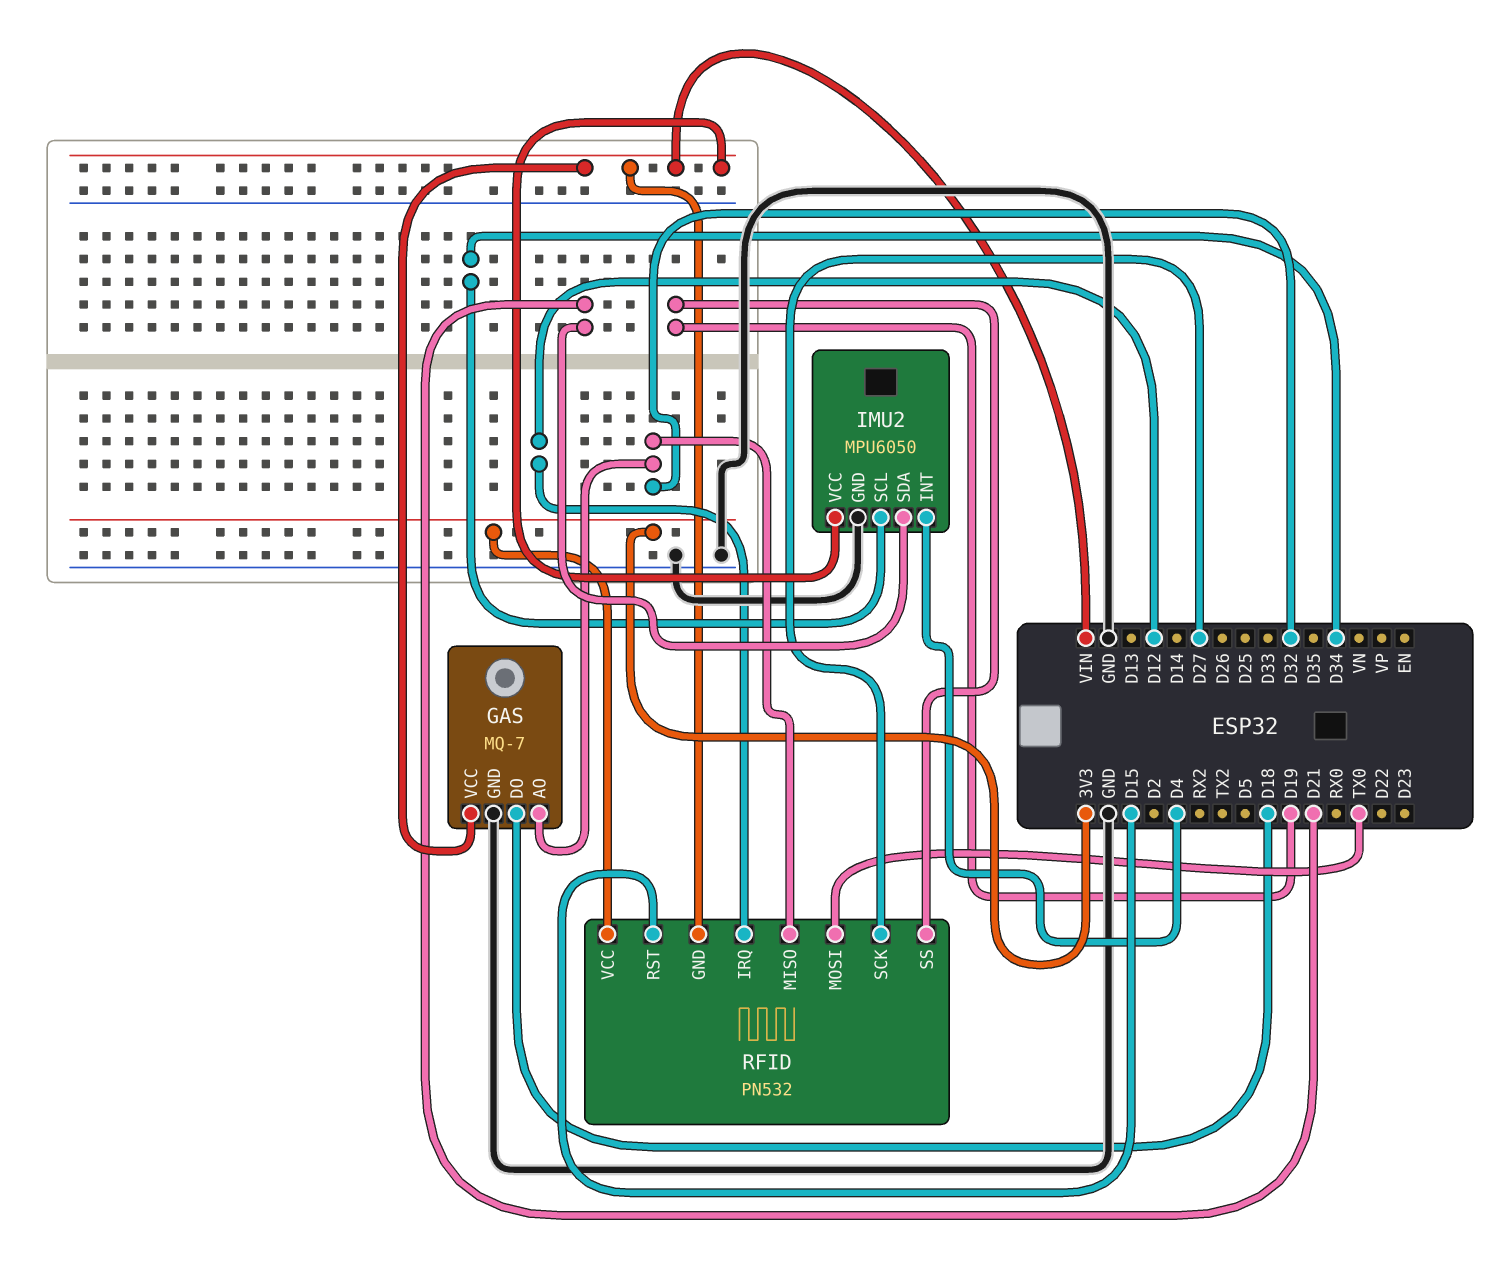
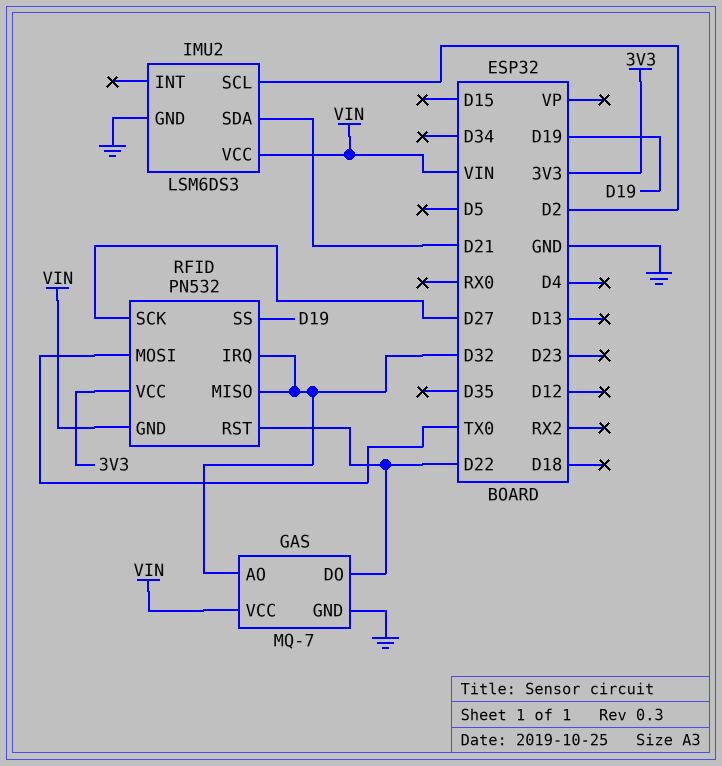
GAS pin DO: D18 -> D22
IMU2: MPU6050 -> LSM6DS3
IMU2 pin INT: D4 -> none
IMU2 pin SCL: D34 -> D2
RFID pin IRQ: D12 -> D32
RFID pin RST: D15 -> D22

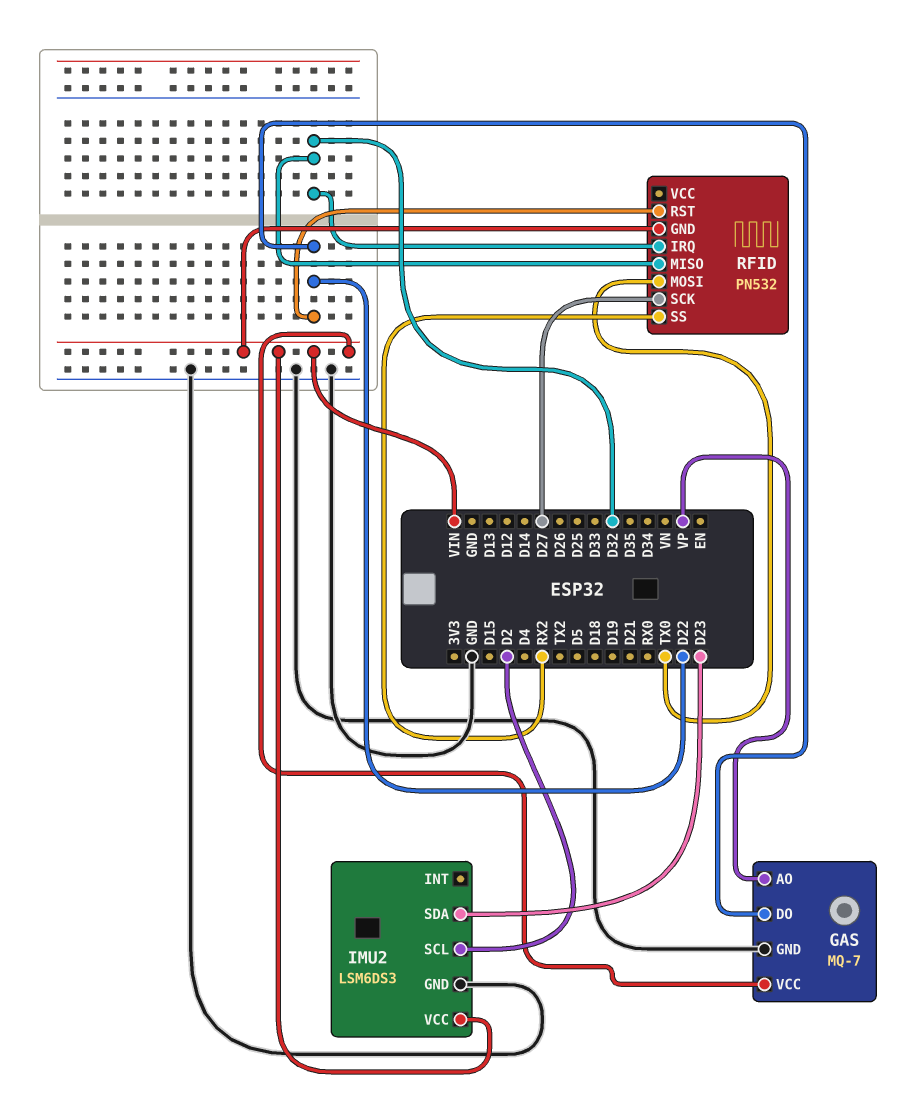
GAS pin AO: D32 -> VP
IMU2 pin SDA: D21 -> D23
RFID pin SS: D19 -> RX2
RFID pin VCC: 3V3 -> none

